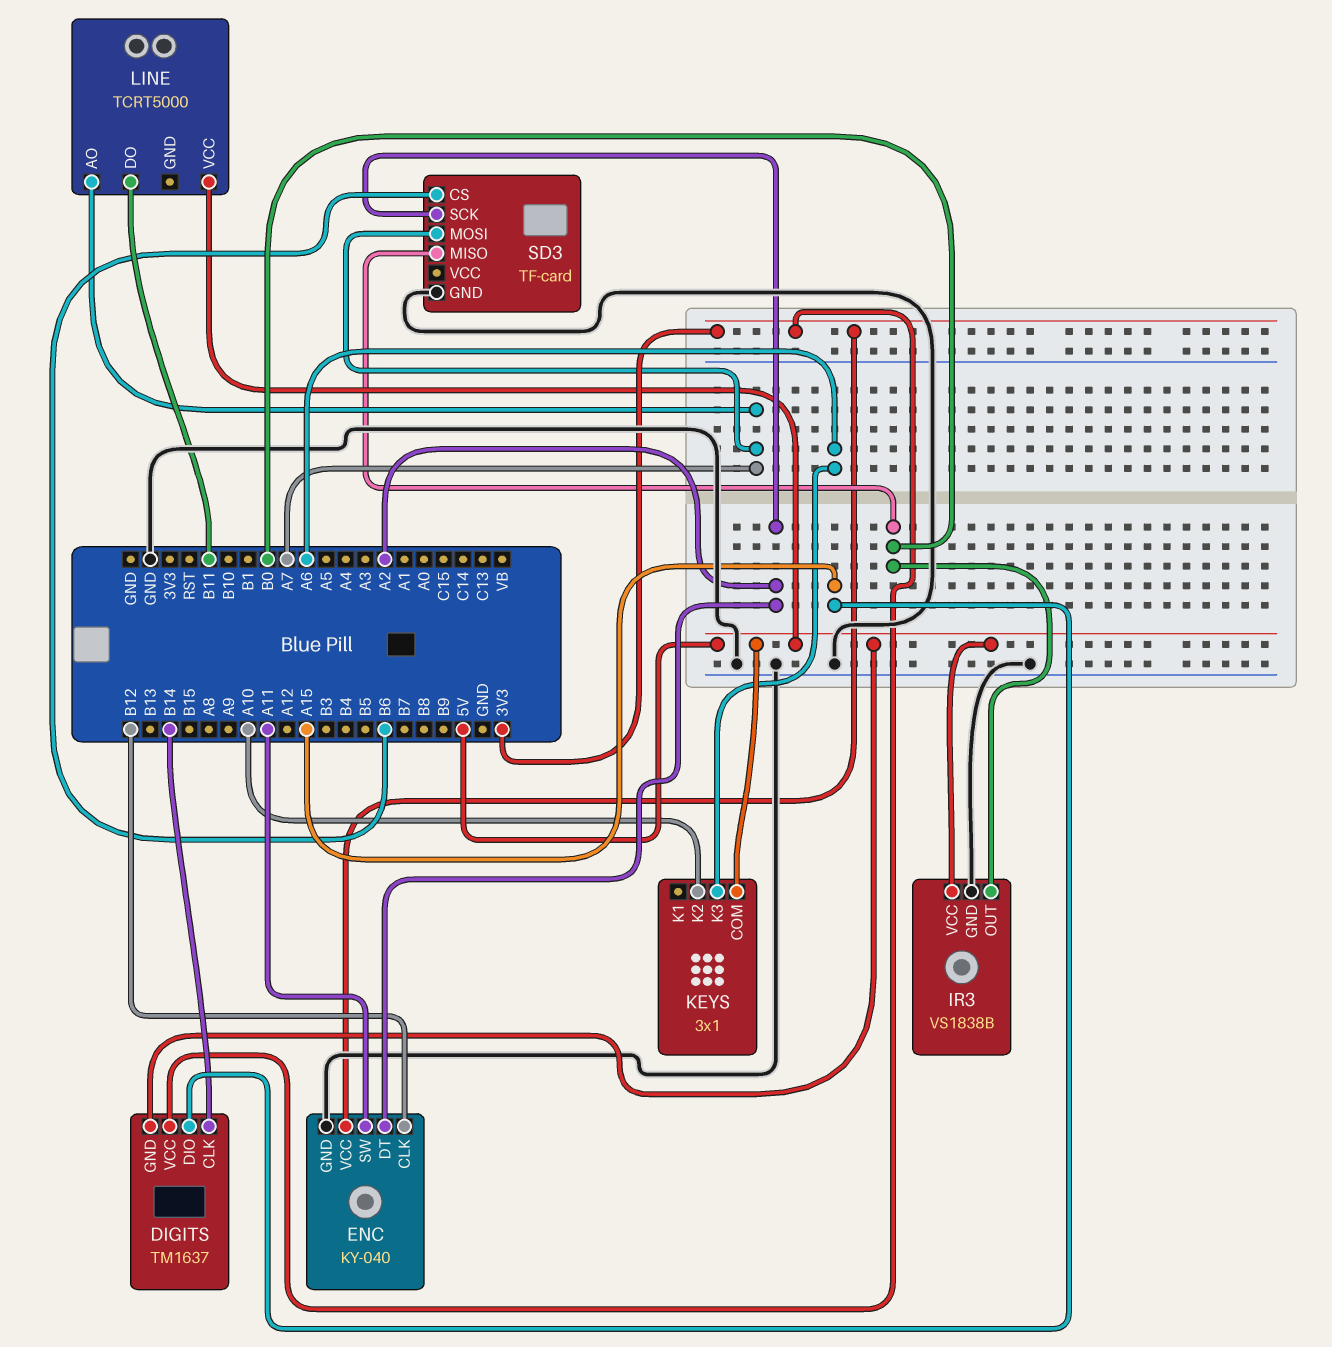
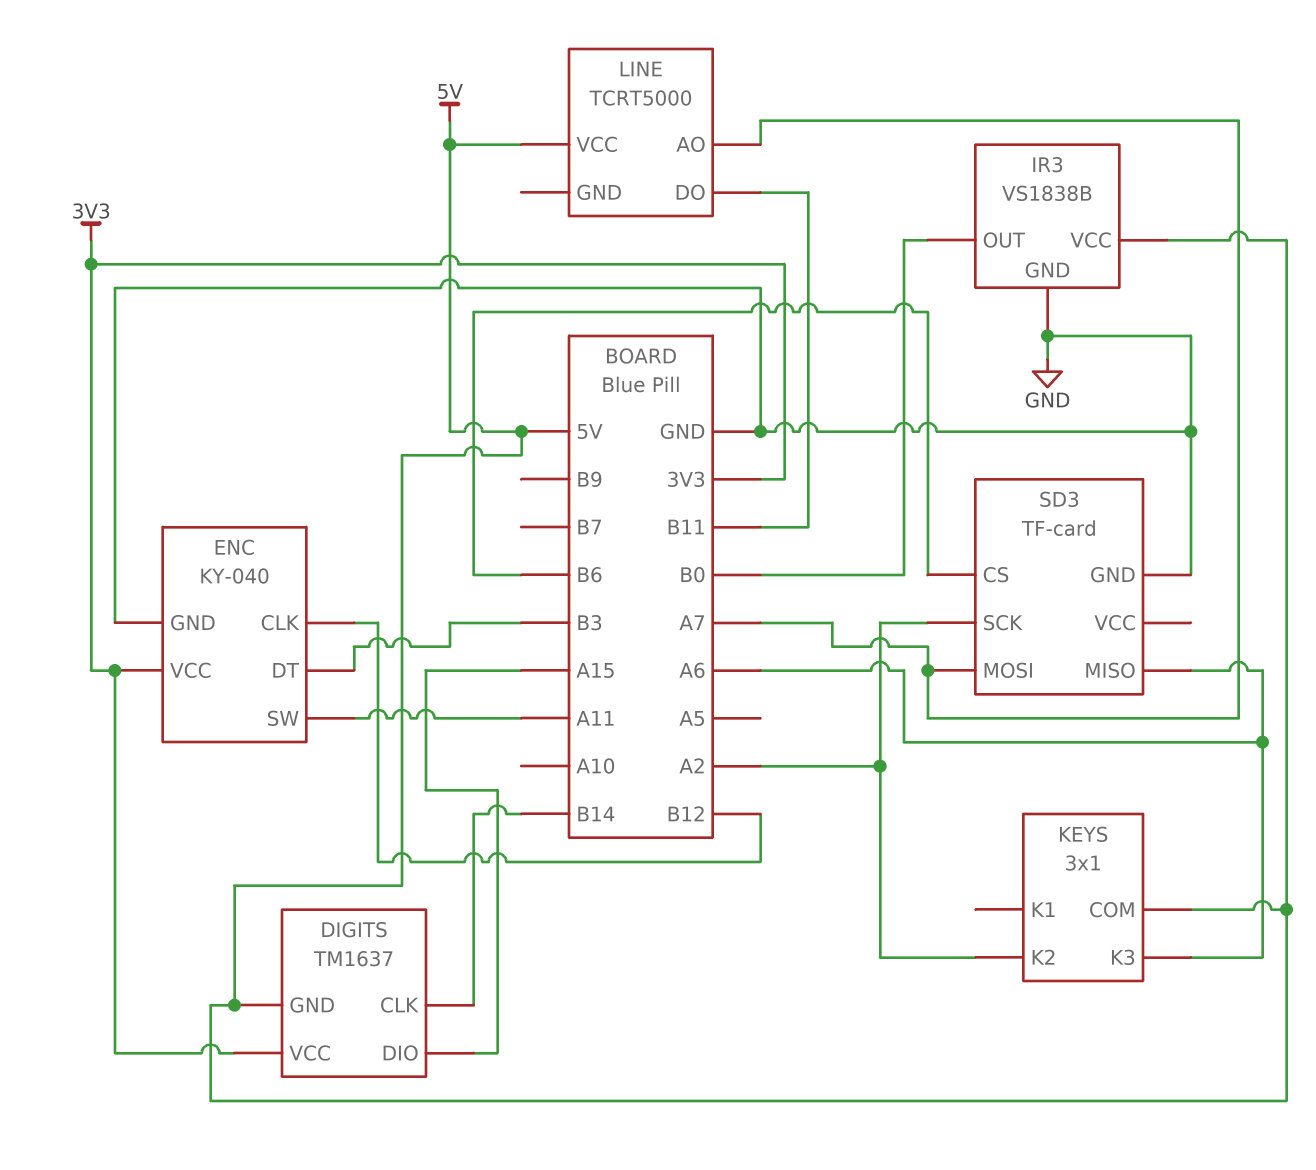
ENC pin DT: A2 -> B3
KEYS pin K2: A10 -> A2
SD3 pin MISO: B0 -> A6

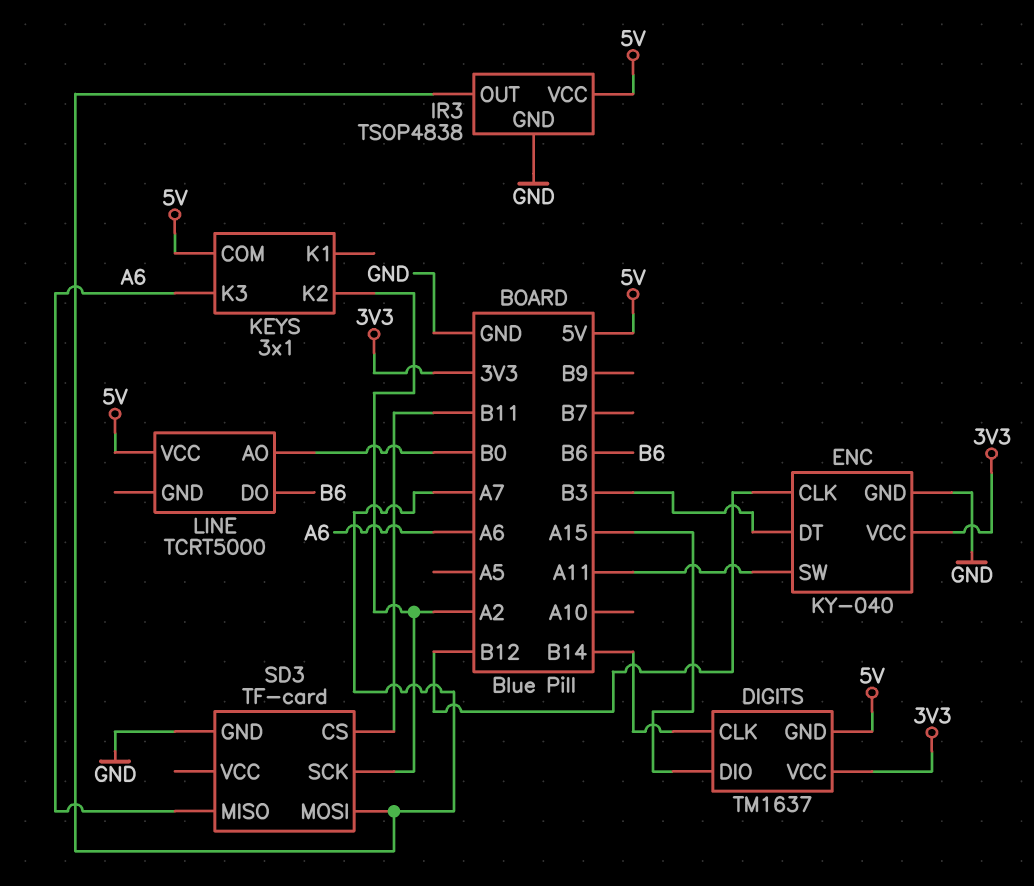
IR3: VS1838B -> TSOP4838
IR3 pin OUT: B0 -> A7
LINE pin AO: A7 -> B0
LINE pin DO: B11 -> B6
SD3 pin CS: B6 -> B11

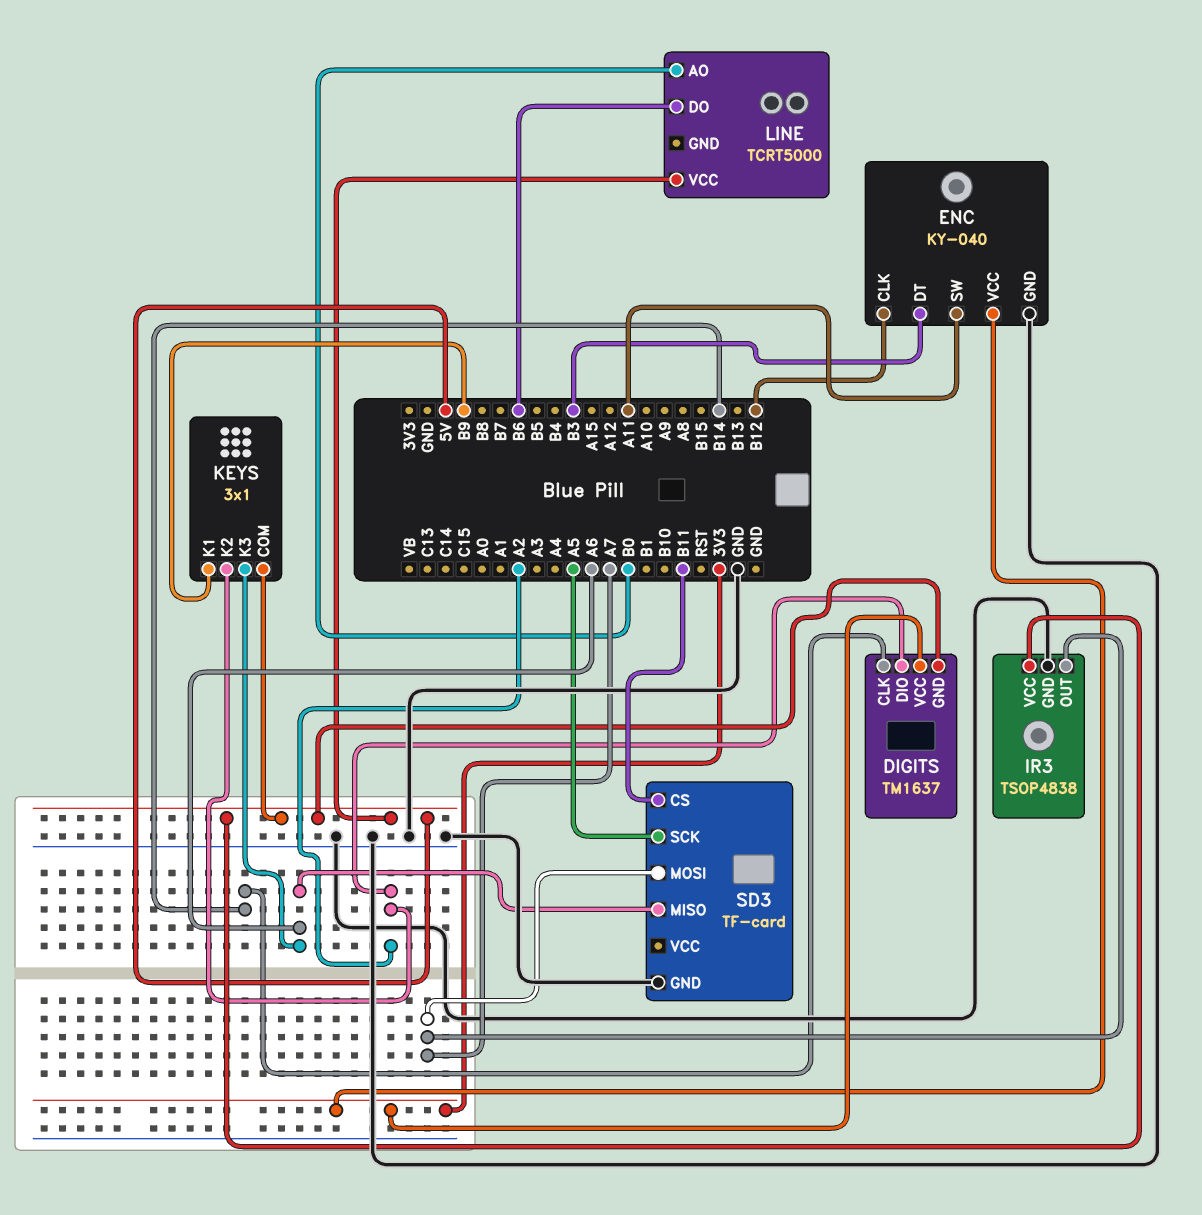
DIGITS pin DIO: A15 -> A2
KEYS pin K1: none -> B9
SD3 pin SCK: A2 -> A5

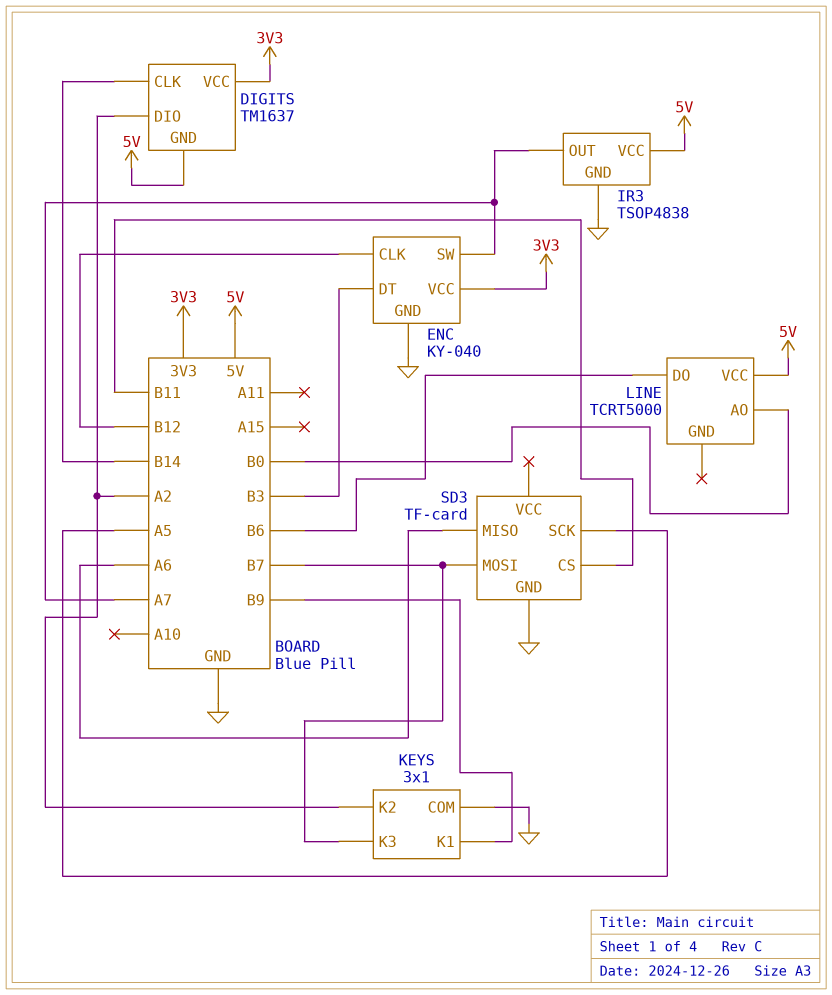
ENC pin SW: A11 -> A7
KEYS pin COM: 5V -> GND
KEYS pin K3: A6 -> B7
SD3 pin MOSI: A7 -> B7

